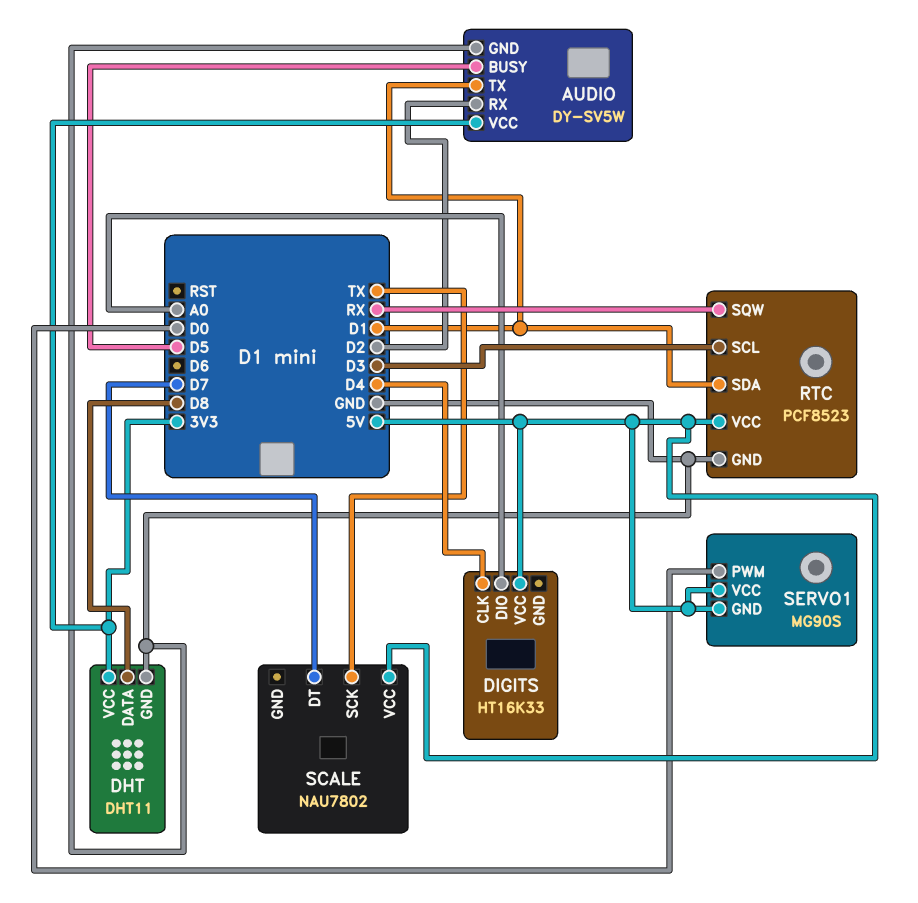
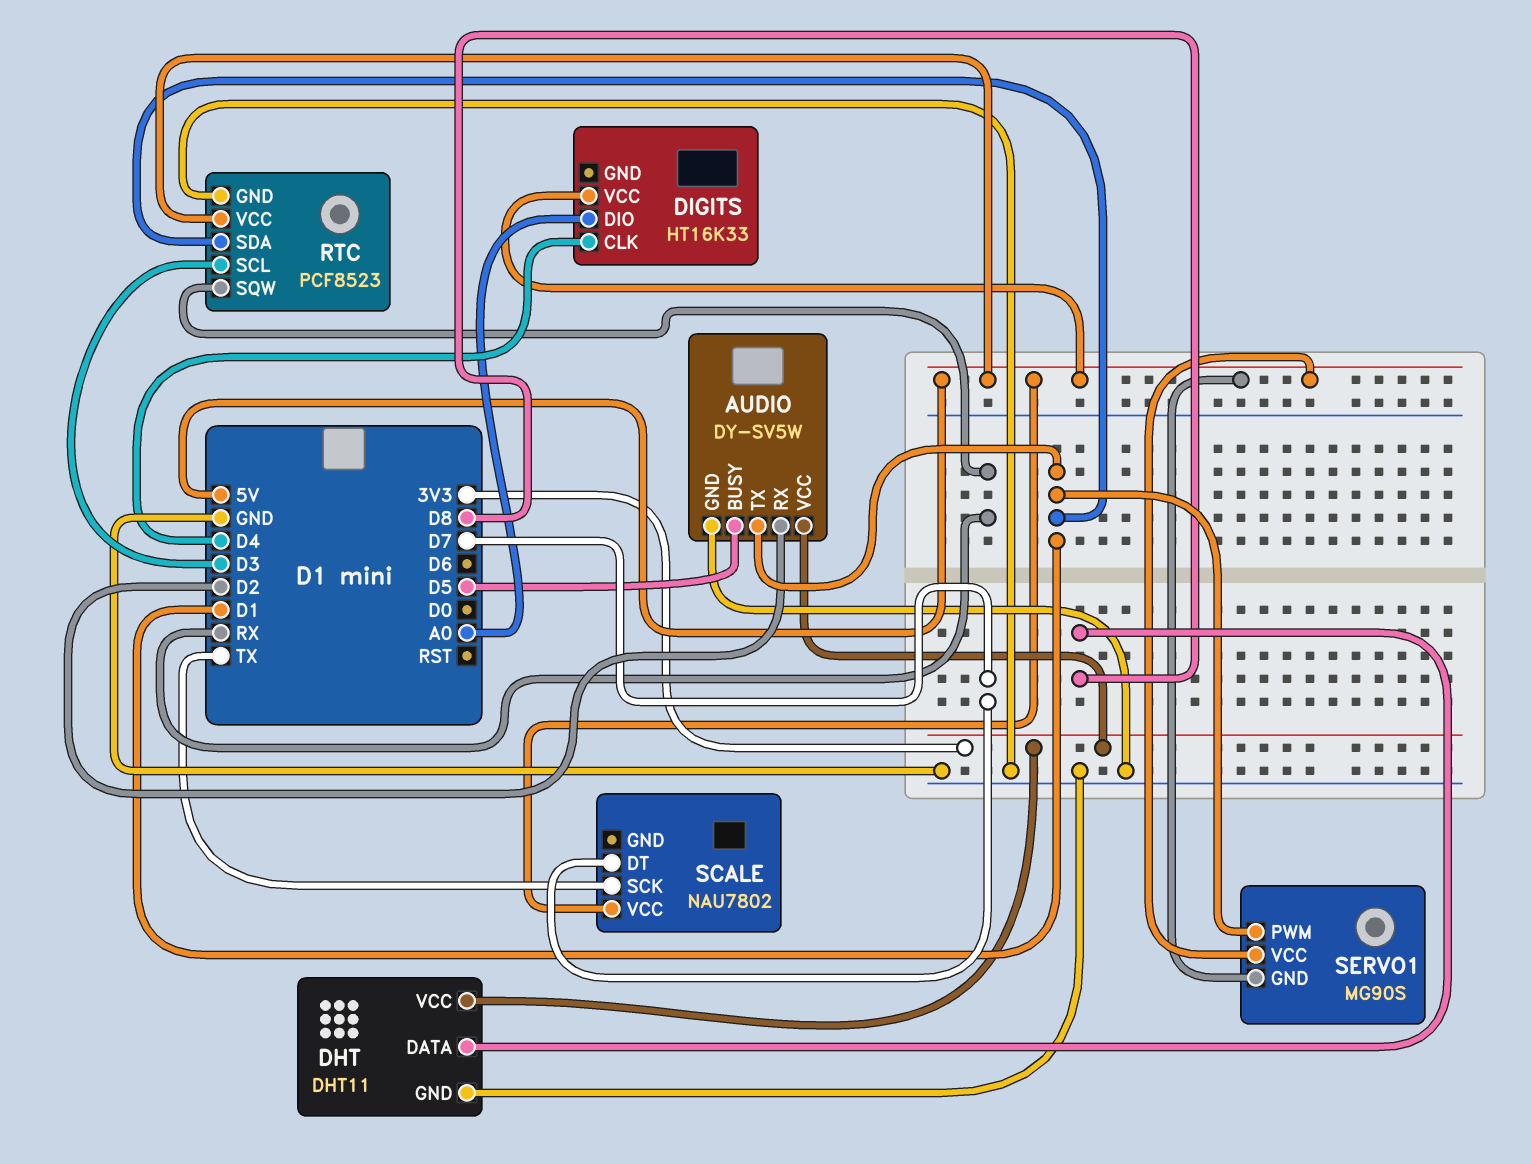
SERVO1 pin PWM: D0 -> D1

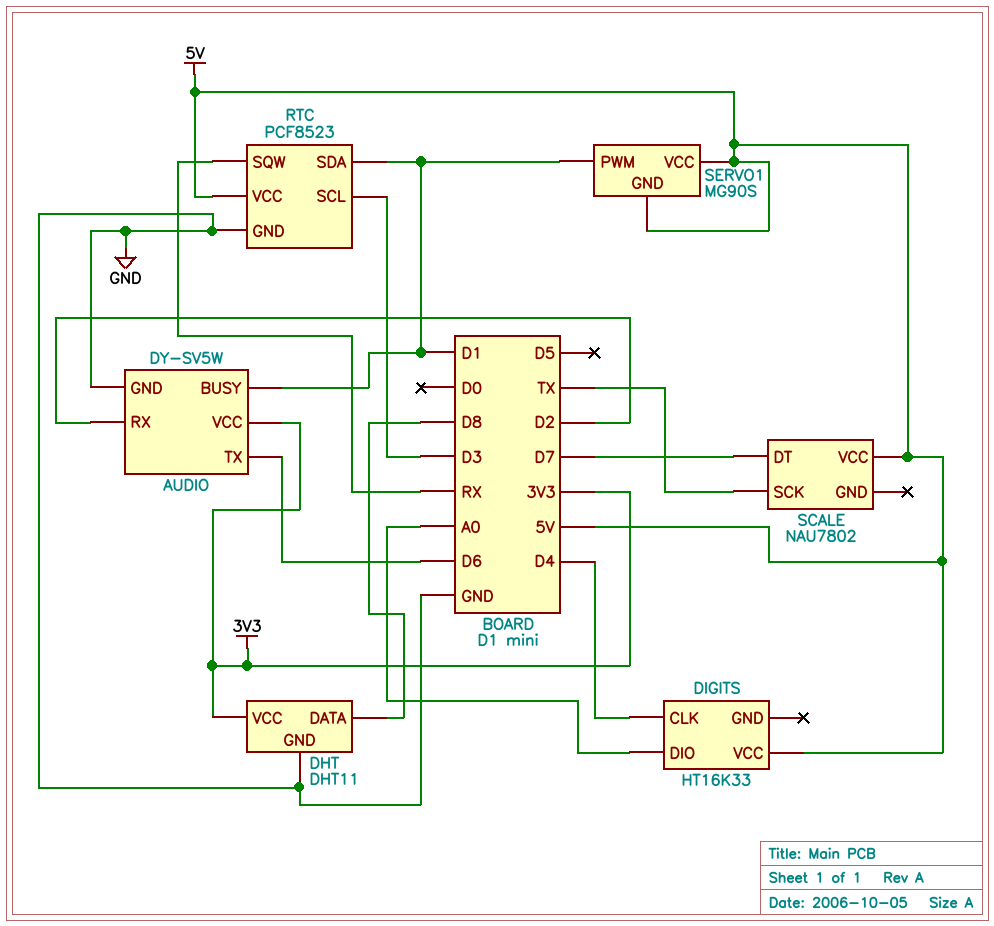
AUDIO pin BUSY: D5 -> D1
AUDIO pin TX: D1 -> D6

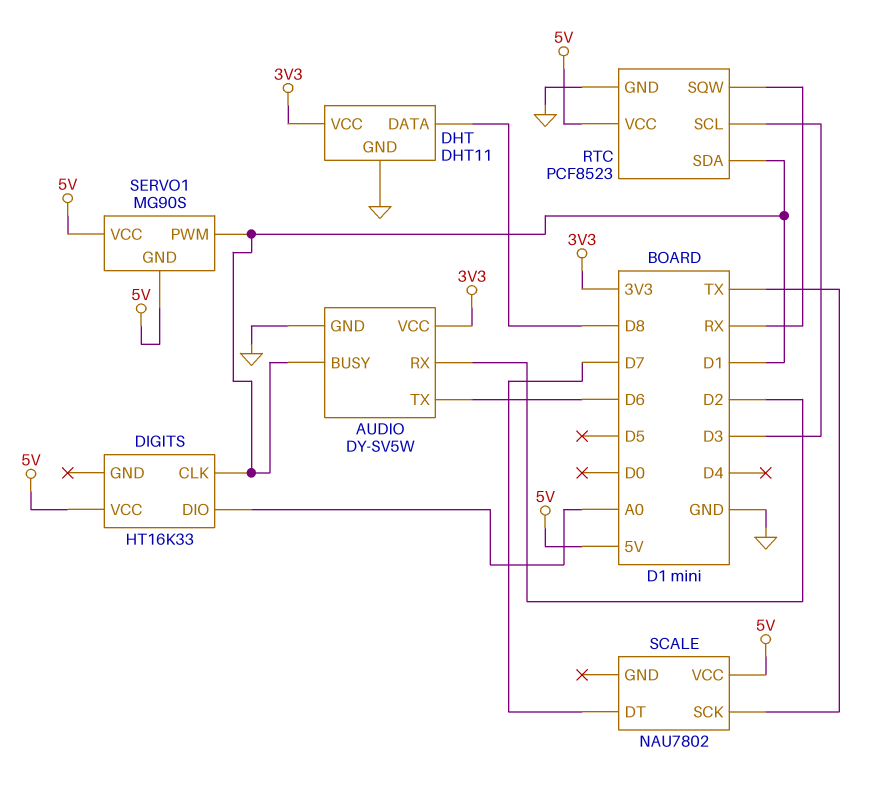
DIGITS pin CLK: D4 -> D1

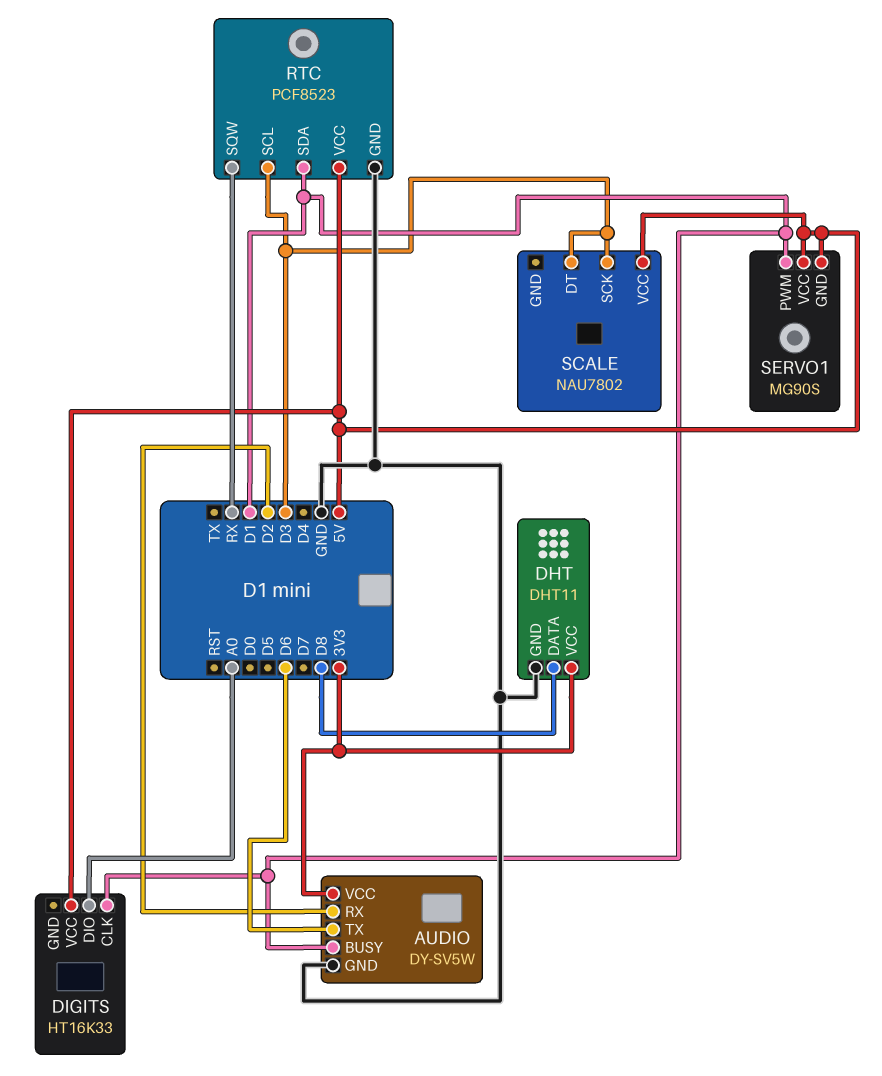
SCALE pin DT: D7 -> D3
SCALE pin SCK: TX -> D3

